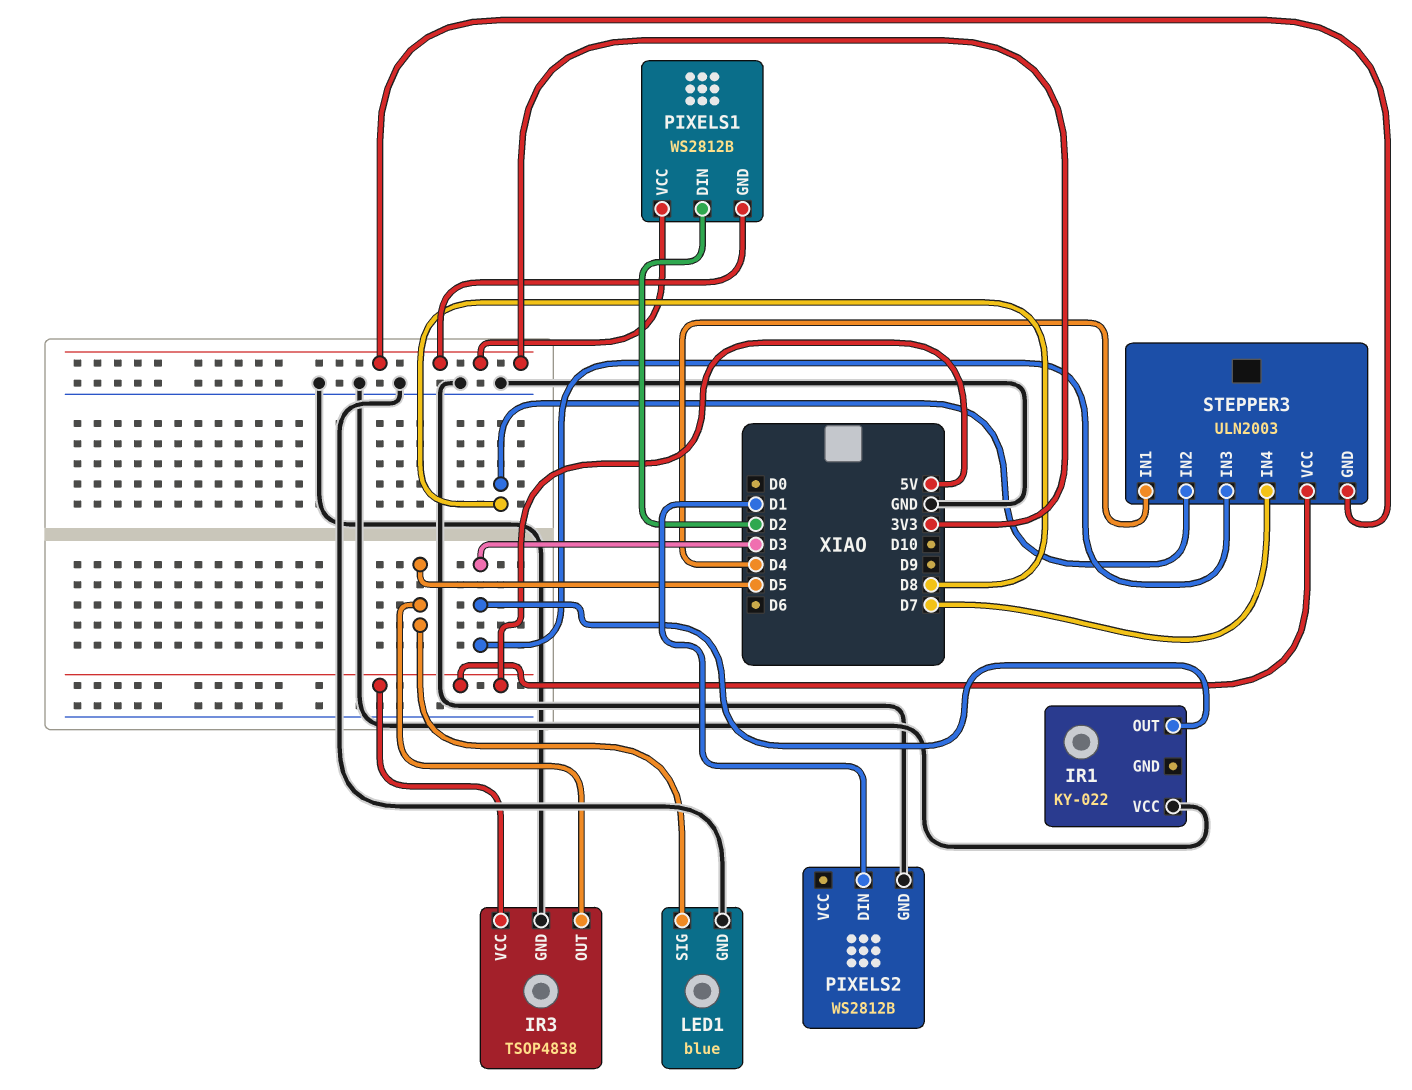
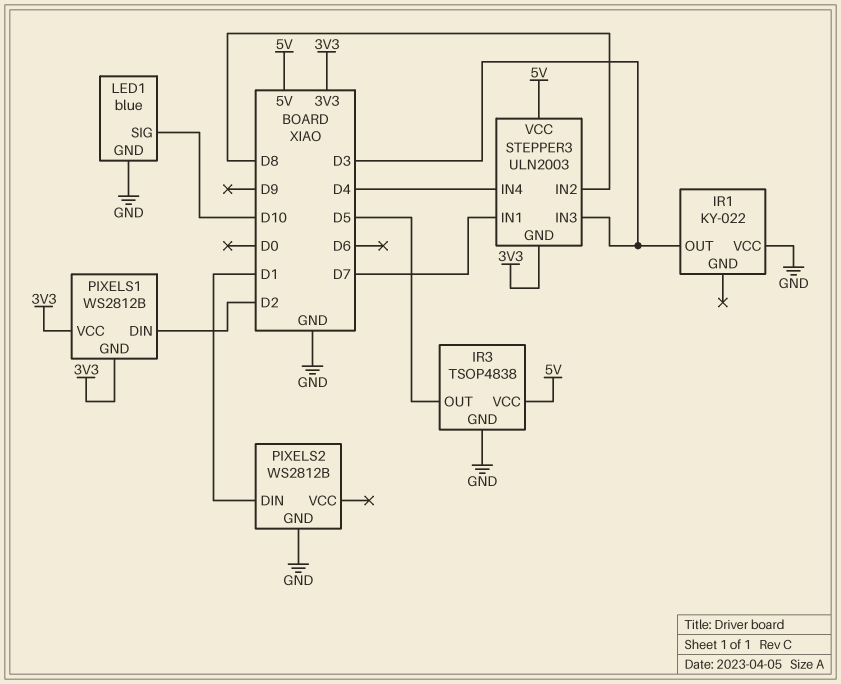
LED1 pin SIG: D5 -> D10
STEPPER3 pin IN1: D4 -> D7
STEPPER3 pin IN4: D7 -> D4

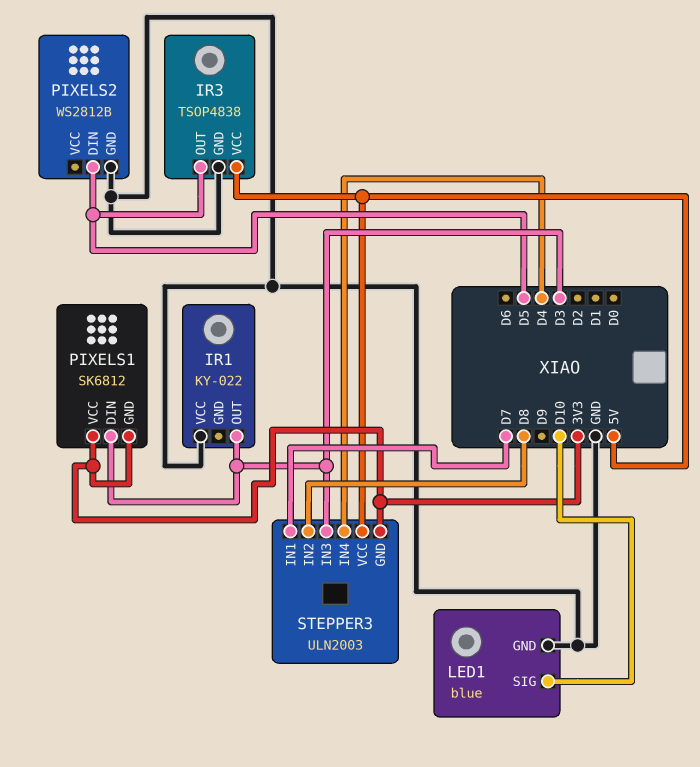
PIXELS1: WS2812B -> SK6812
PIXELS1 pin DIN: D2 -> D3
PIXELS2 pin DIN: D1 -> D5

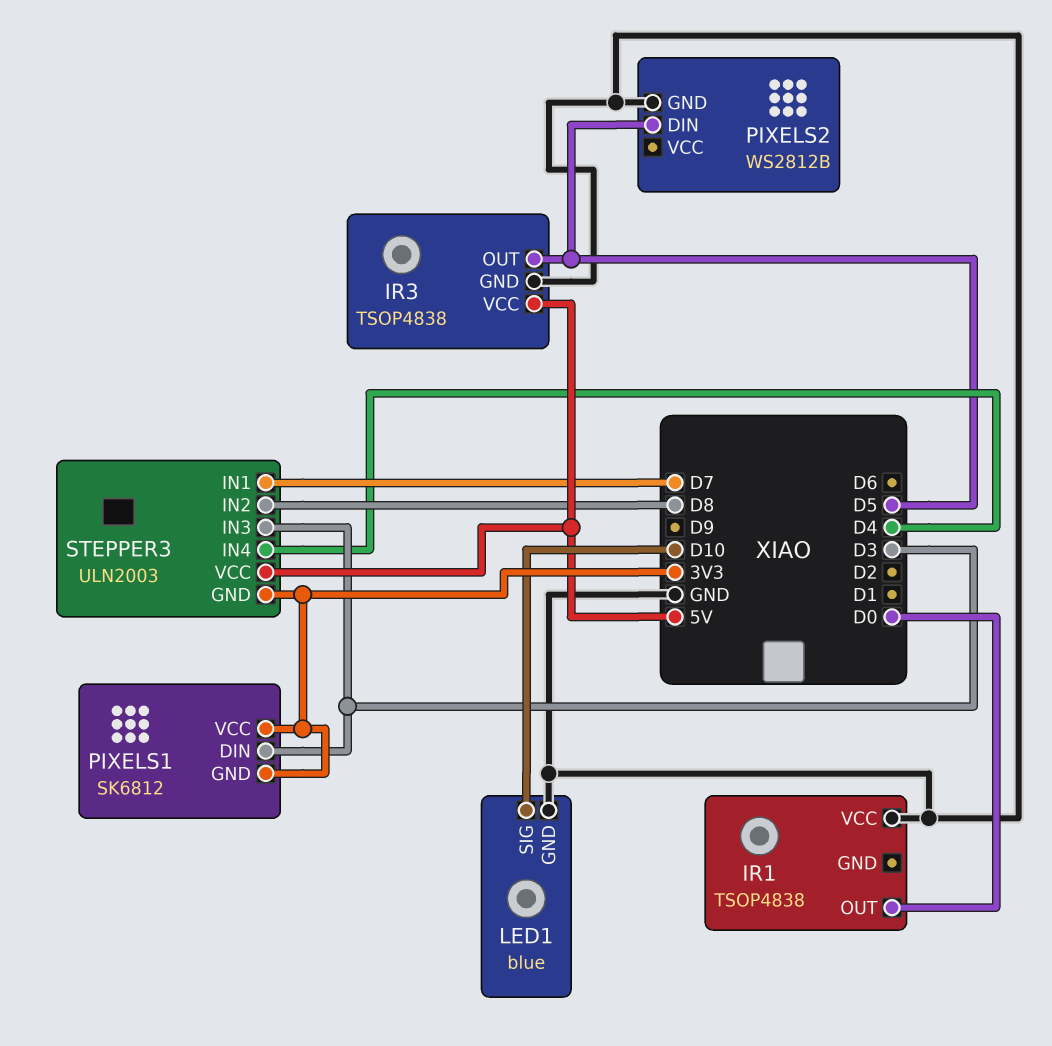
IR1: KY-022 -> TSOP4838
IR1 pin OUT: D3 -> D0

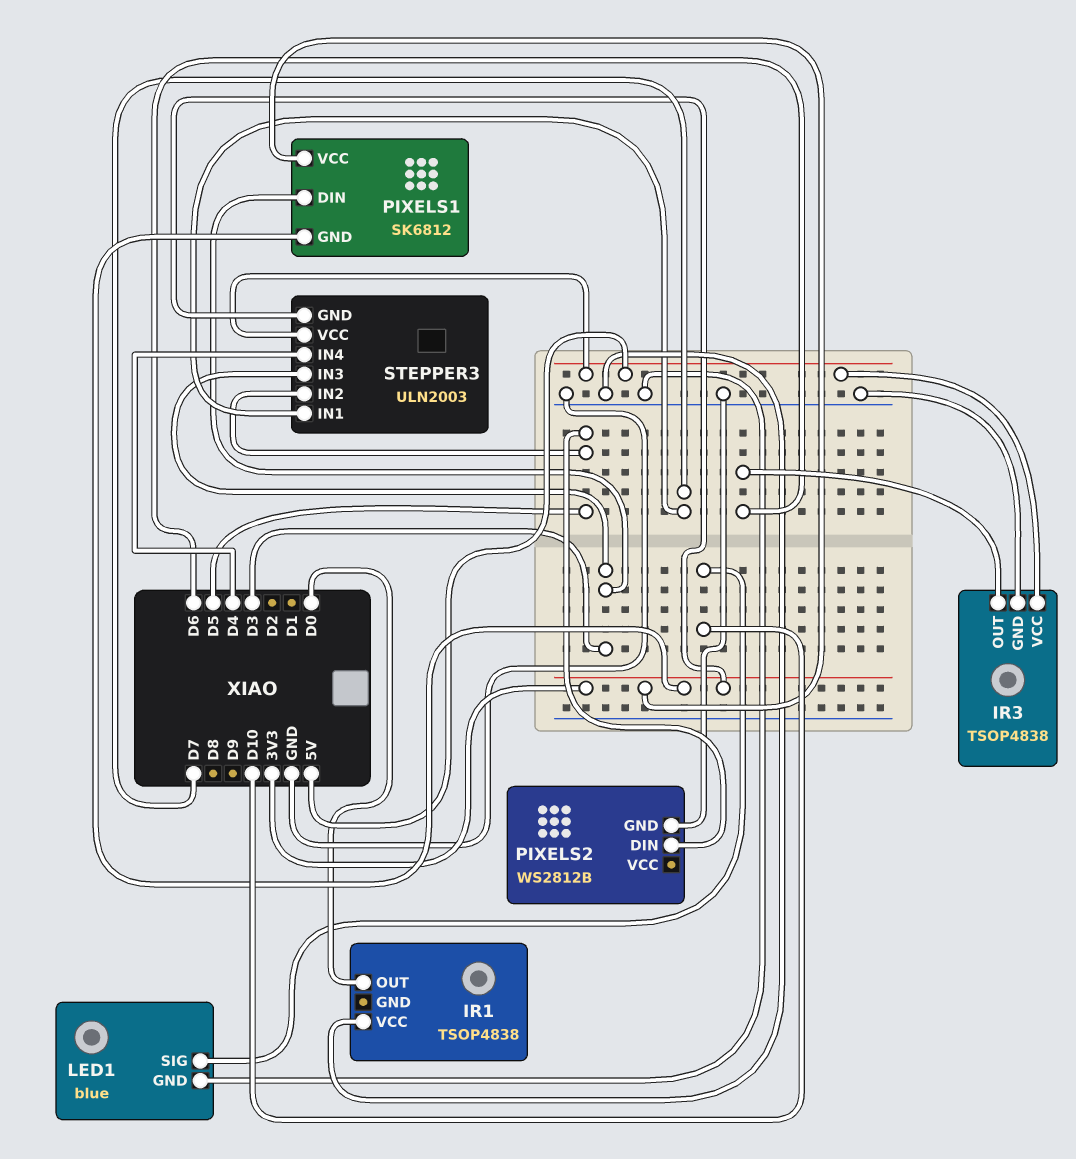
IR3 pin OUT: D5 -> D6
STEPPER3 pin IN2: D8 -> D5

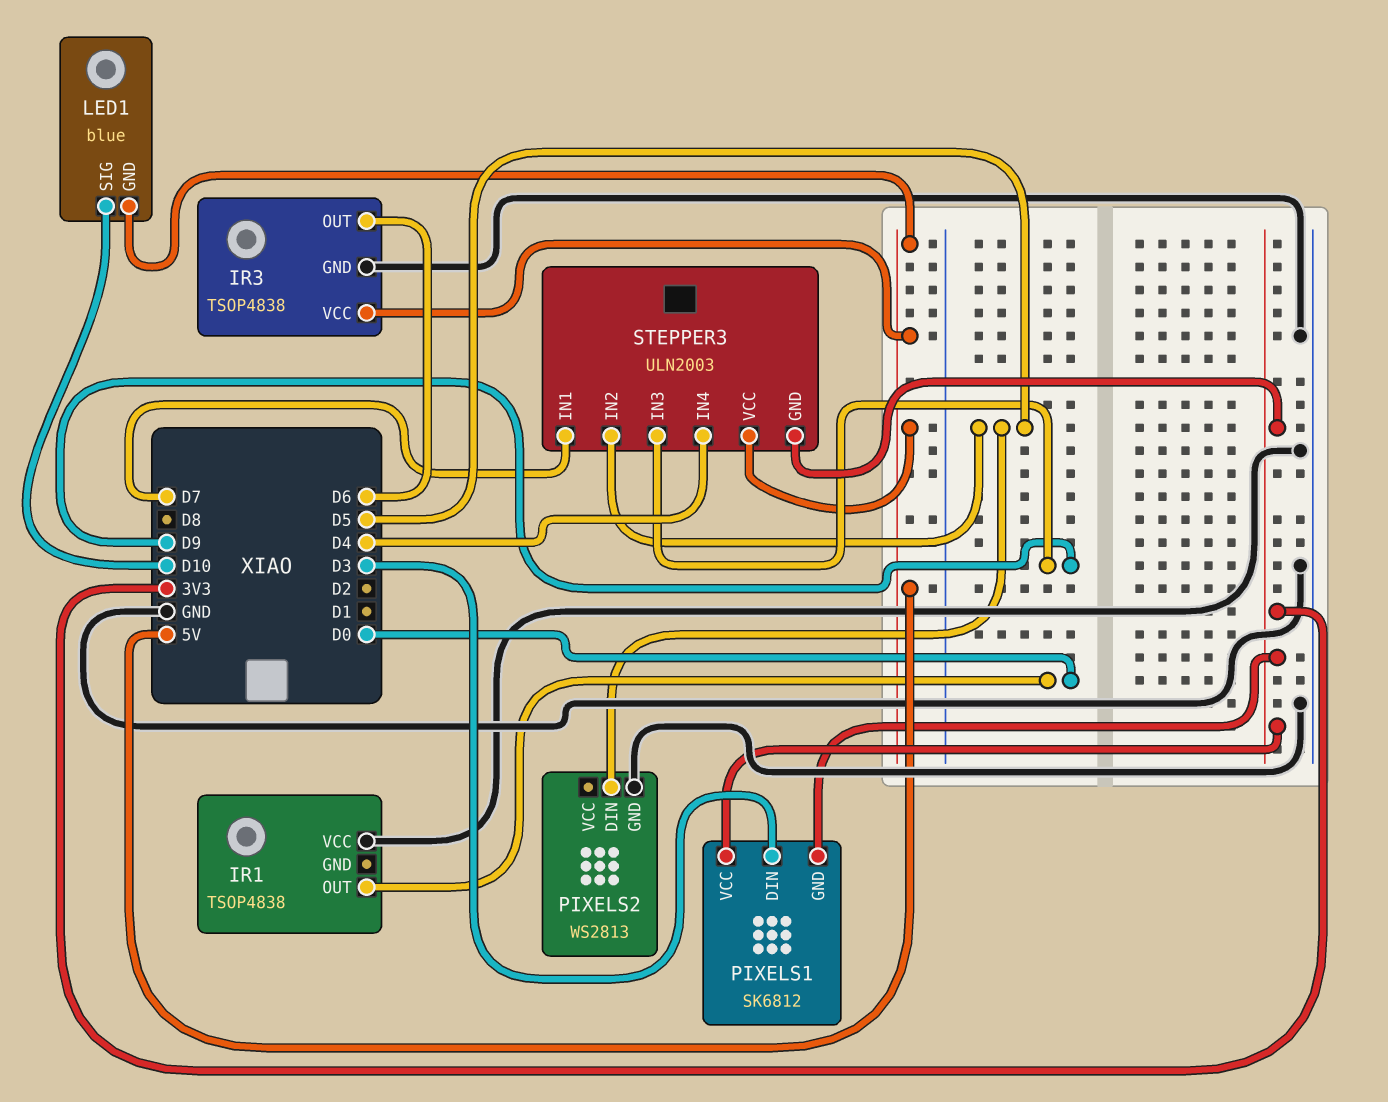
LED1 pin GND: GND -> 5V
PIXELS2: WS2812B -> WS2813
STEPPER3 pin IN3: D3 -> D9

